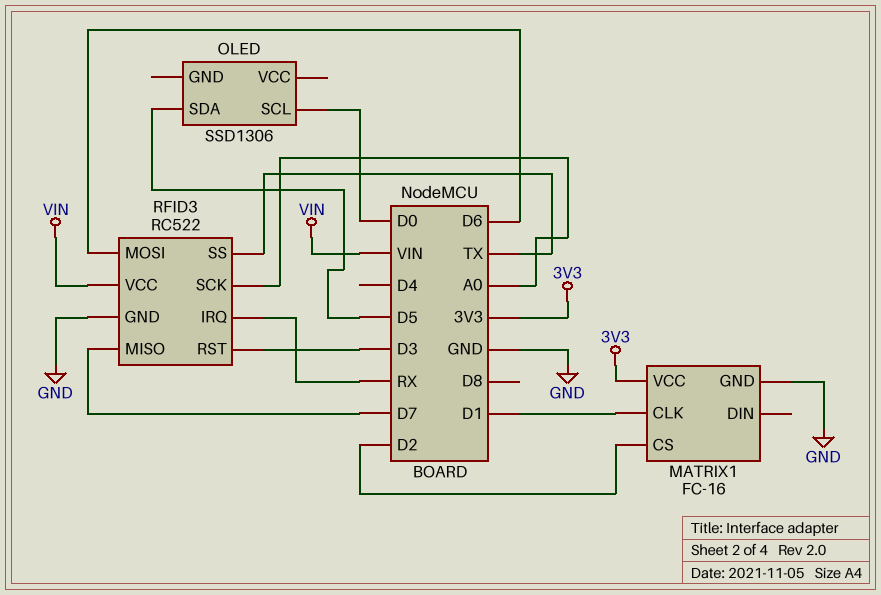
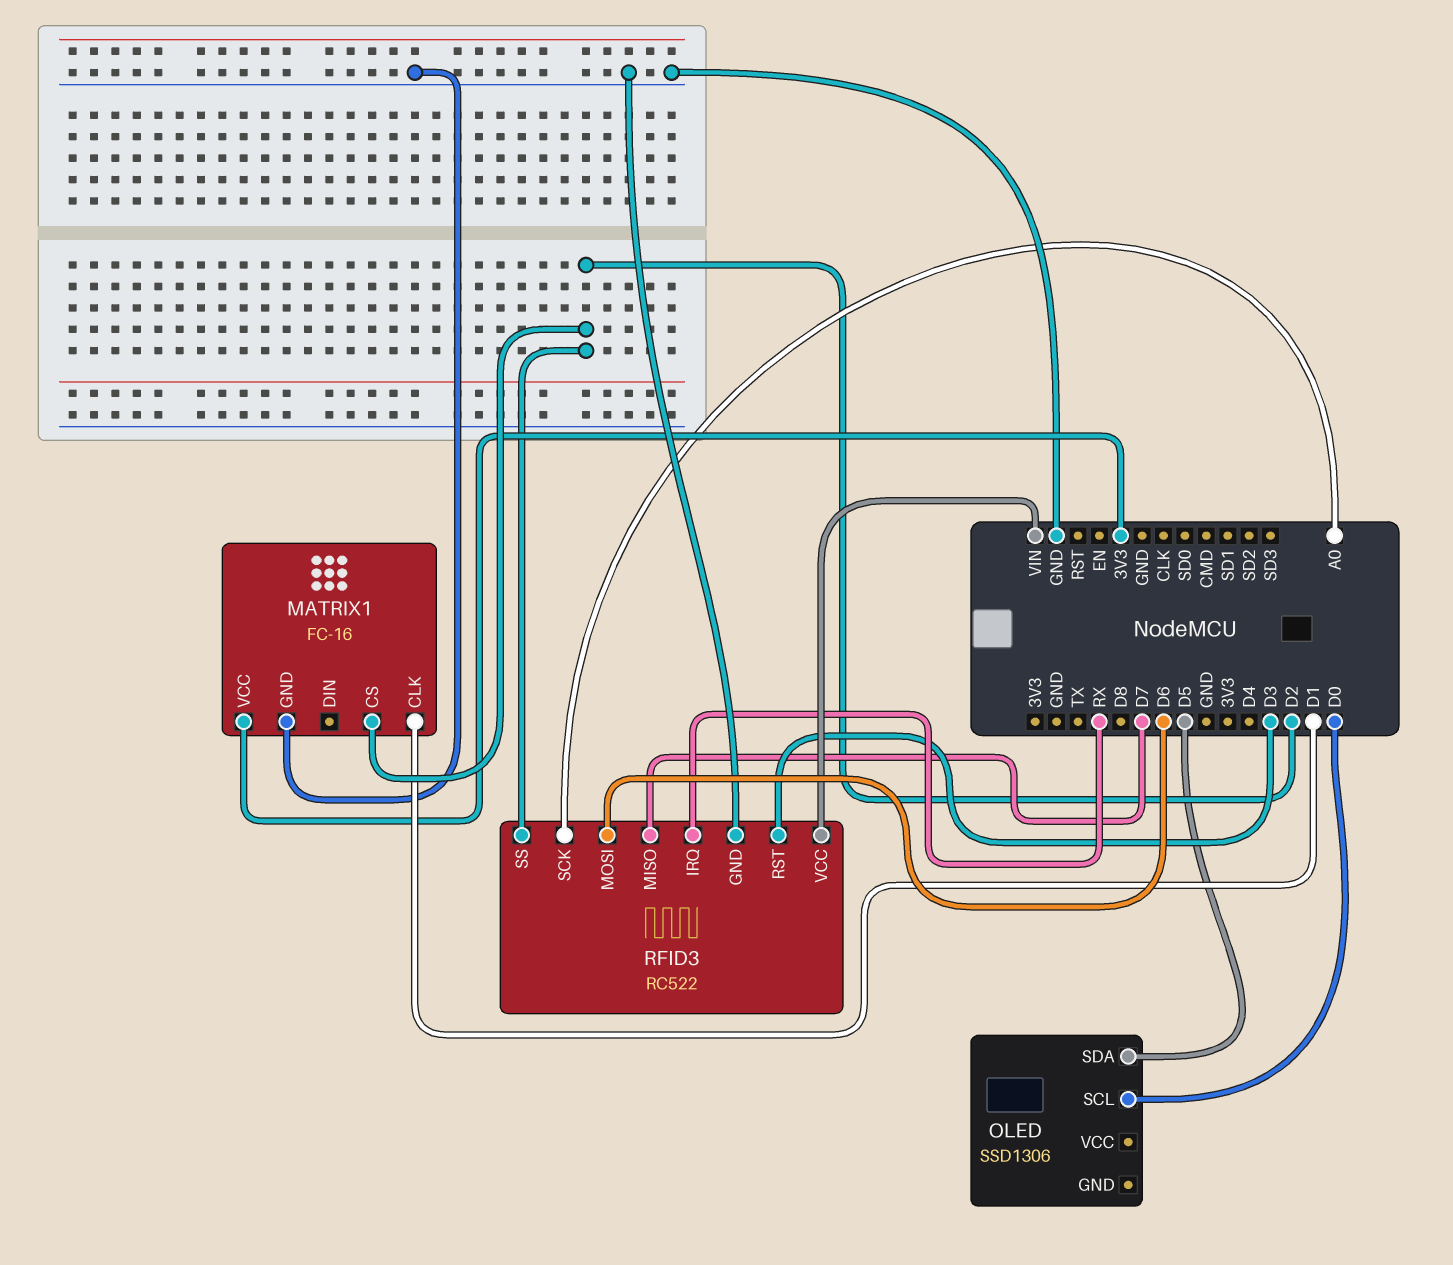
RFID3 pin SS: TX -> D2

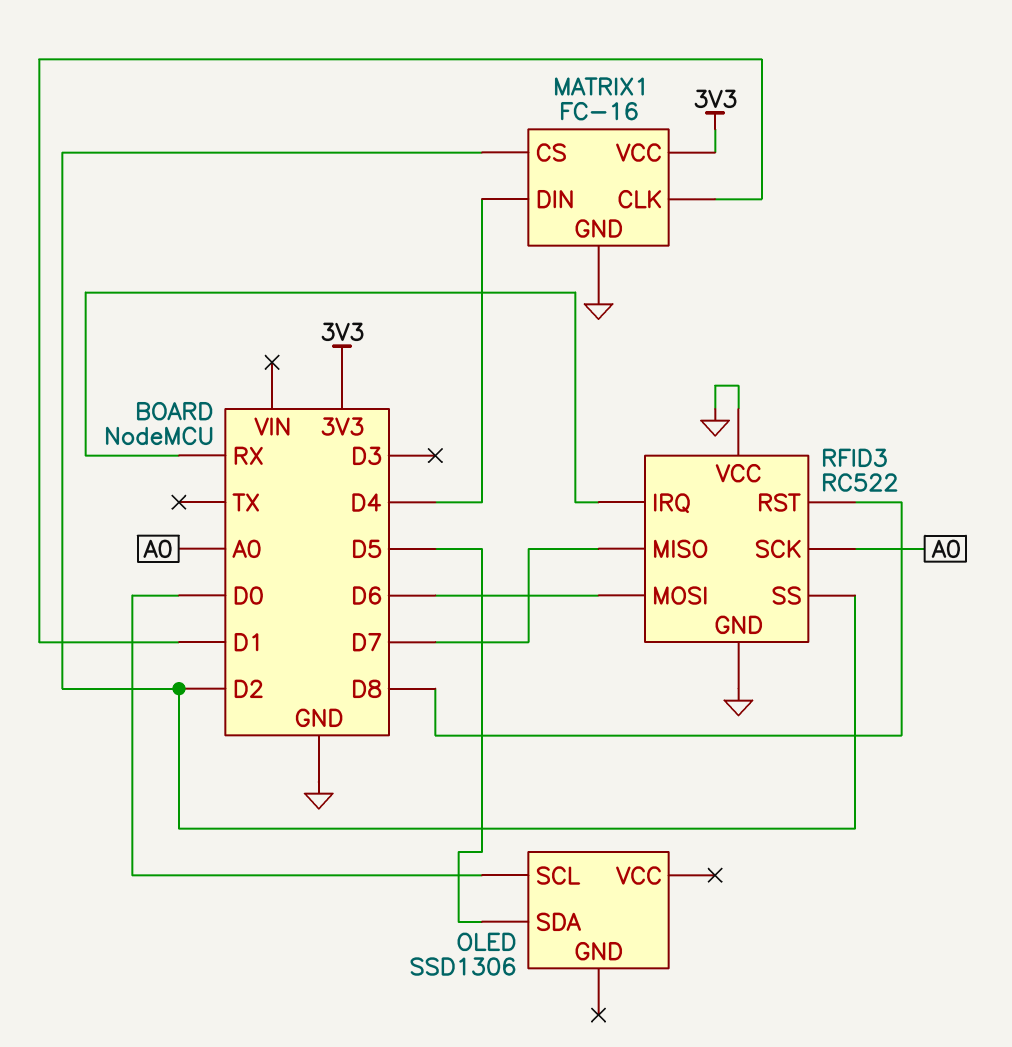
MATRIX1 pin DIN: none -> D4
RFID3 pin RST: D3 -> D8
RFID3 pin VCC: VIN -> GND

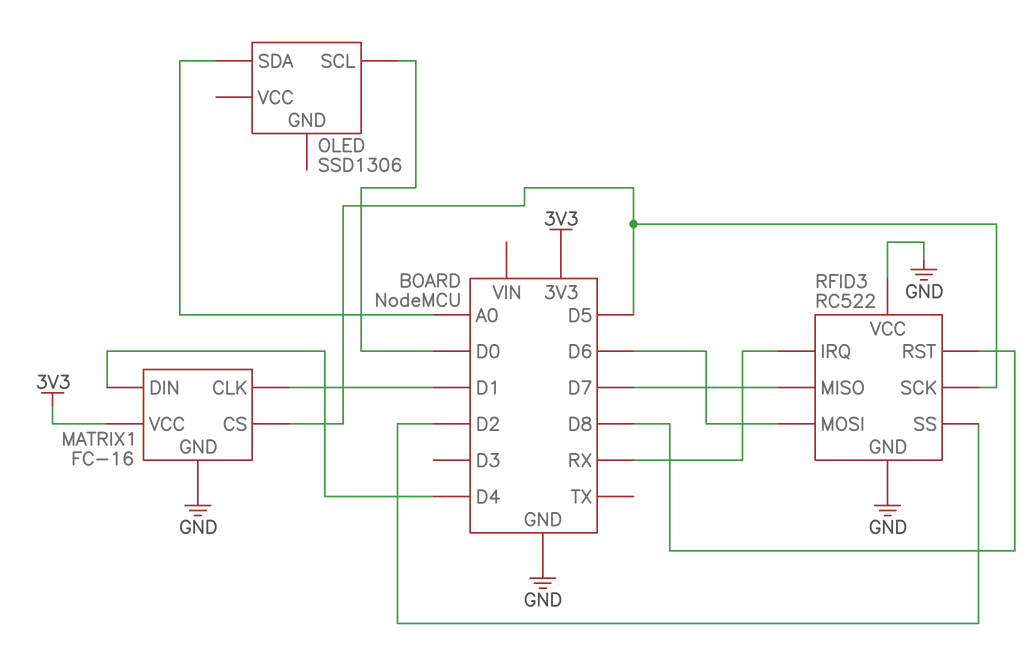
MATRIX1 pin CS: D2 -> D5
OLED pin SDA: D5 -> A0
RFID3 pin SCK: A0 -> D5

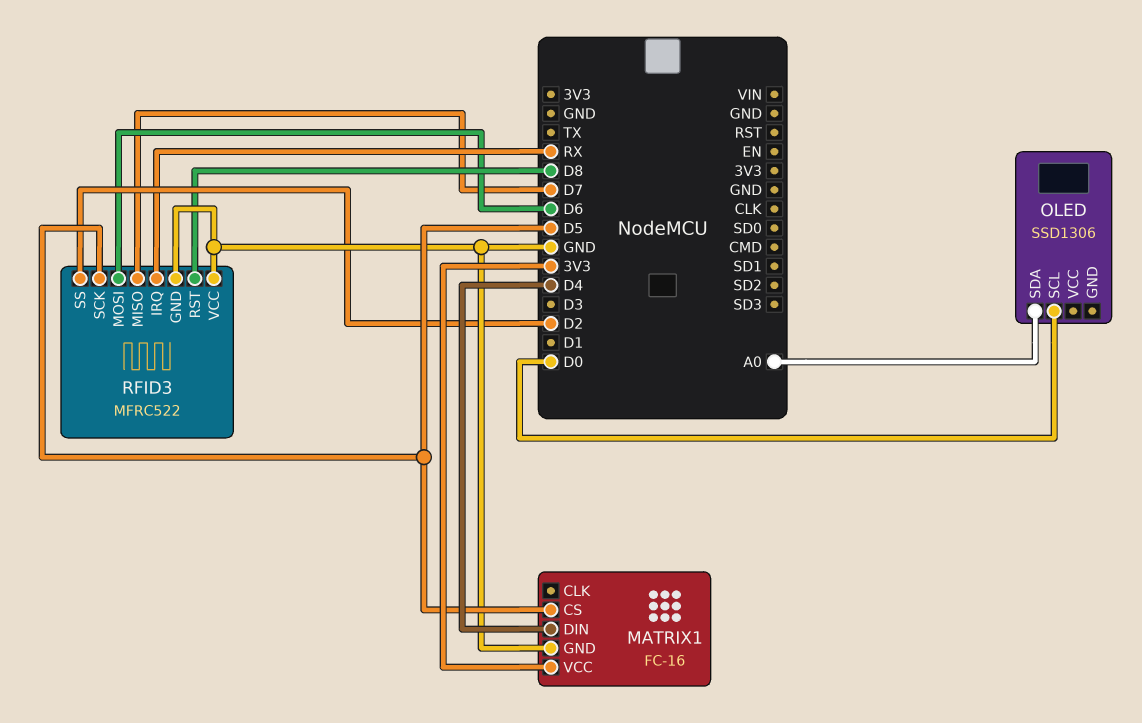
MATRIX1 pin CLK: D1 -> none
RFID3: RC522 -> MFRC522

